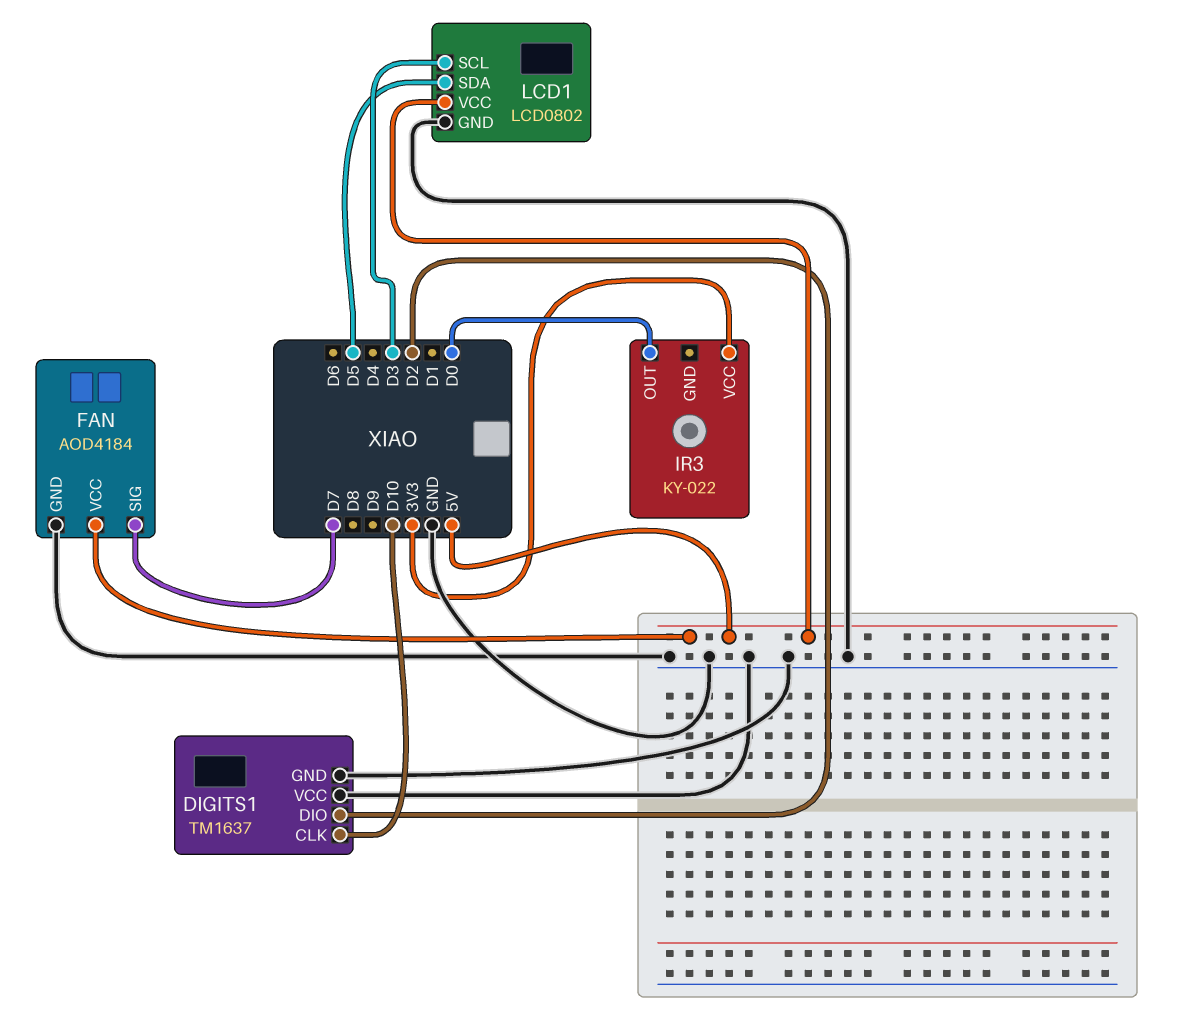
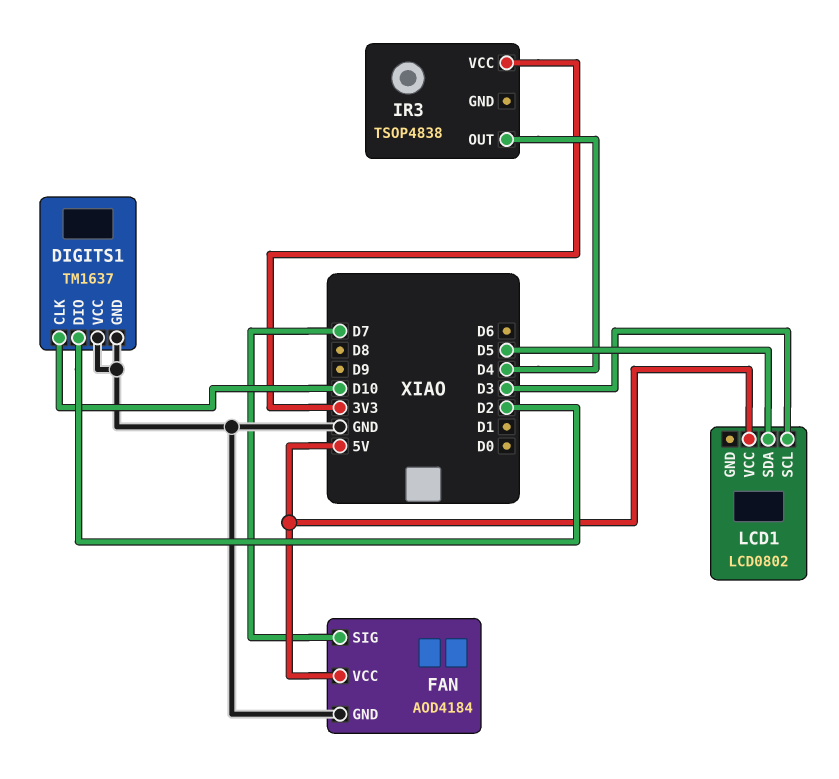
IR3: KY-022 -> TSOP4838
IR3 pin OUT: D0 -> D4
LCD1 pin GND: GND -> none

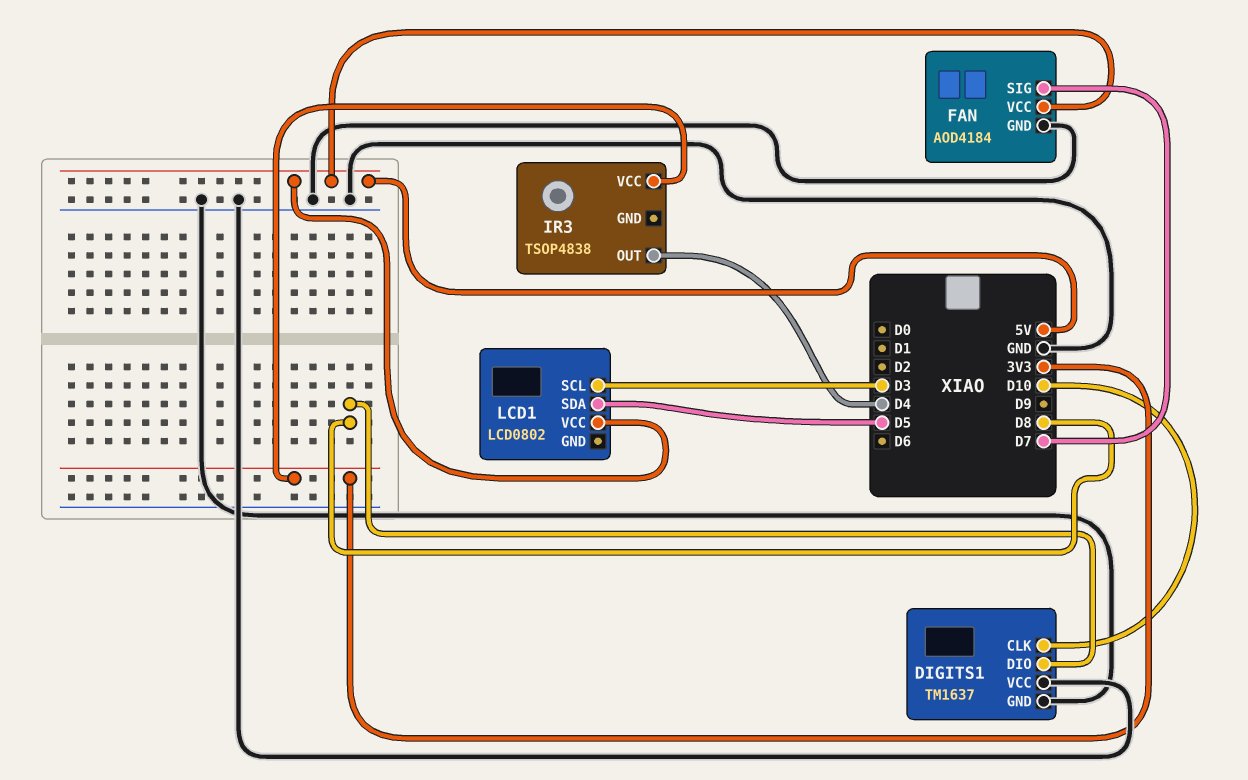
DIGITS1 pin DIO: D2 -> D8

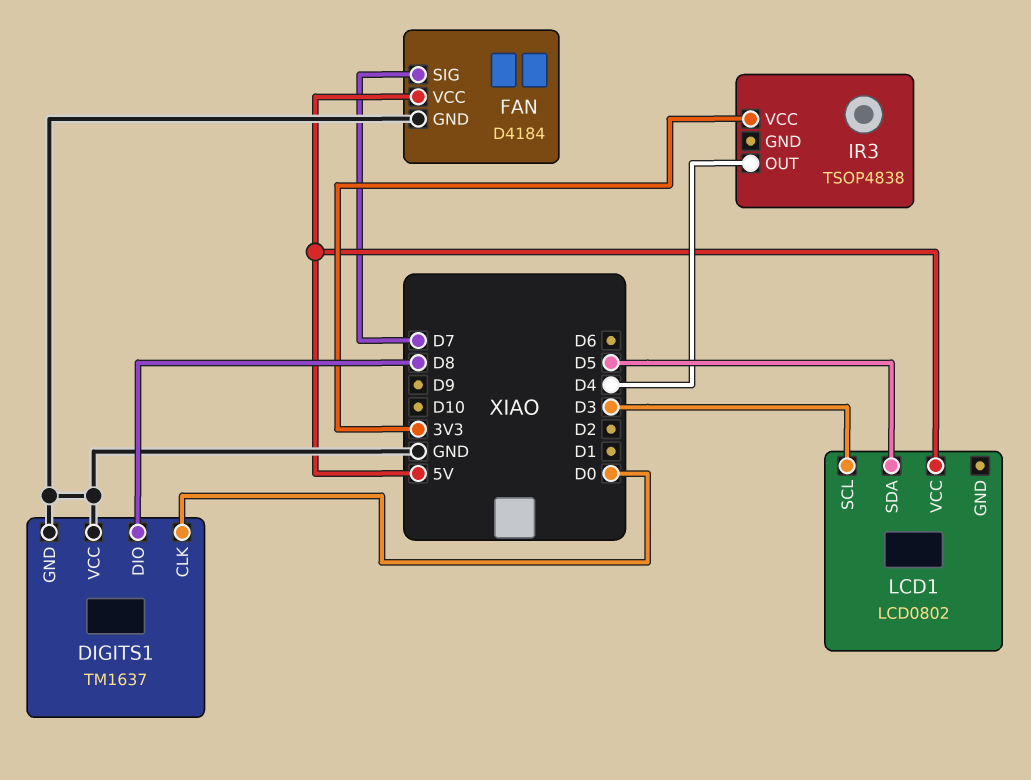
DIGITS1 pin CLK: D10 -> D0
FAN: AOD4184 -> D4184

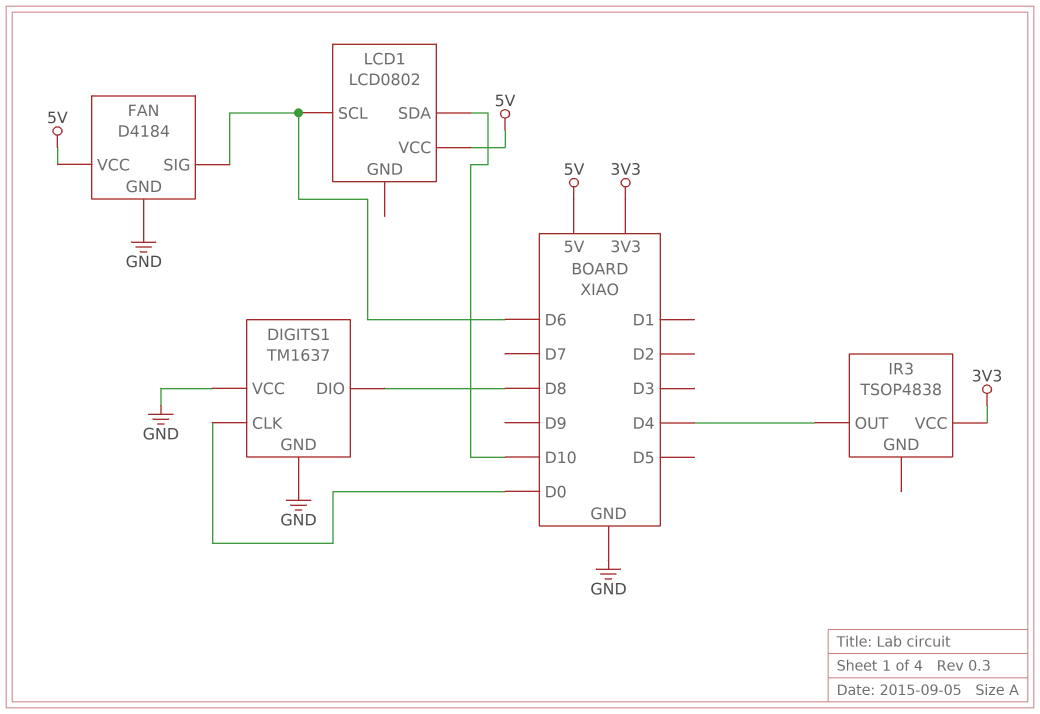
FAN pin SIG: D7 -> D6
LCD1 pin SCL: D3 -> D6
LCD1 pin SDA: D5 -> D10

